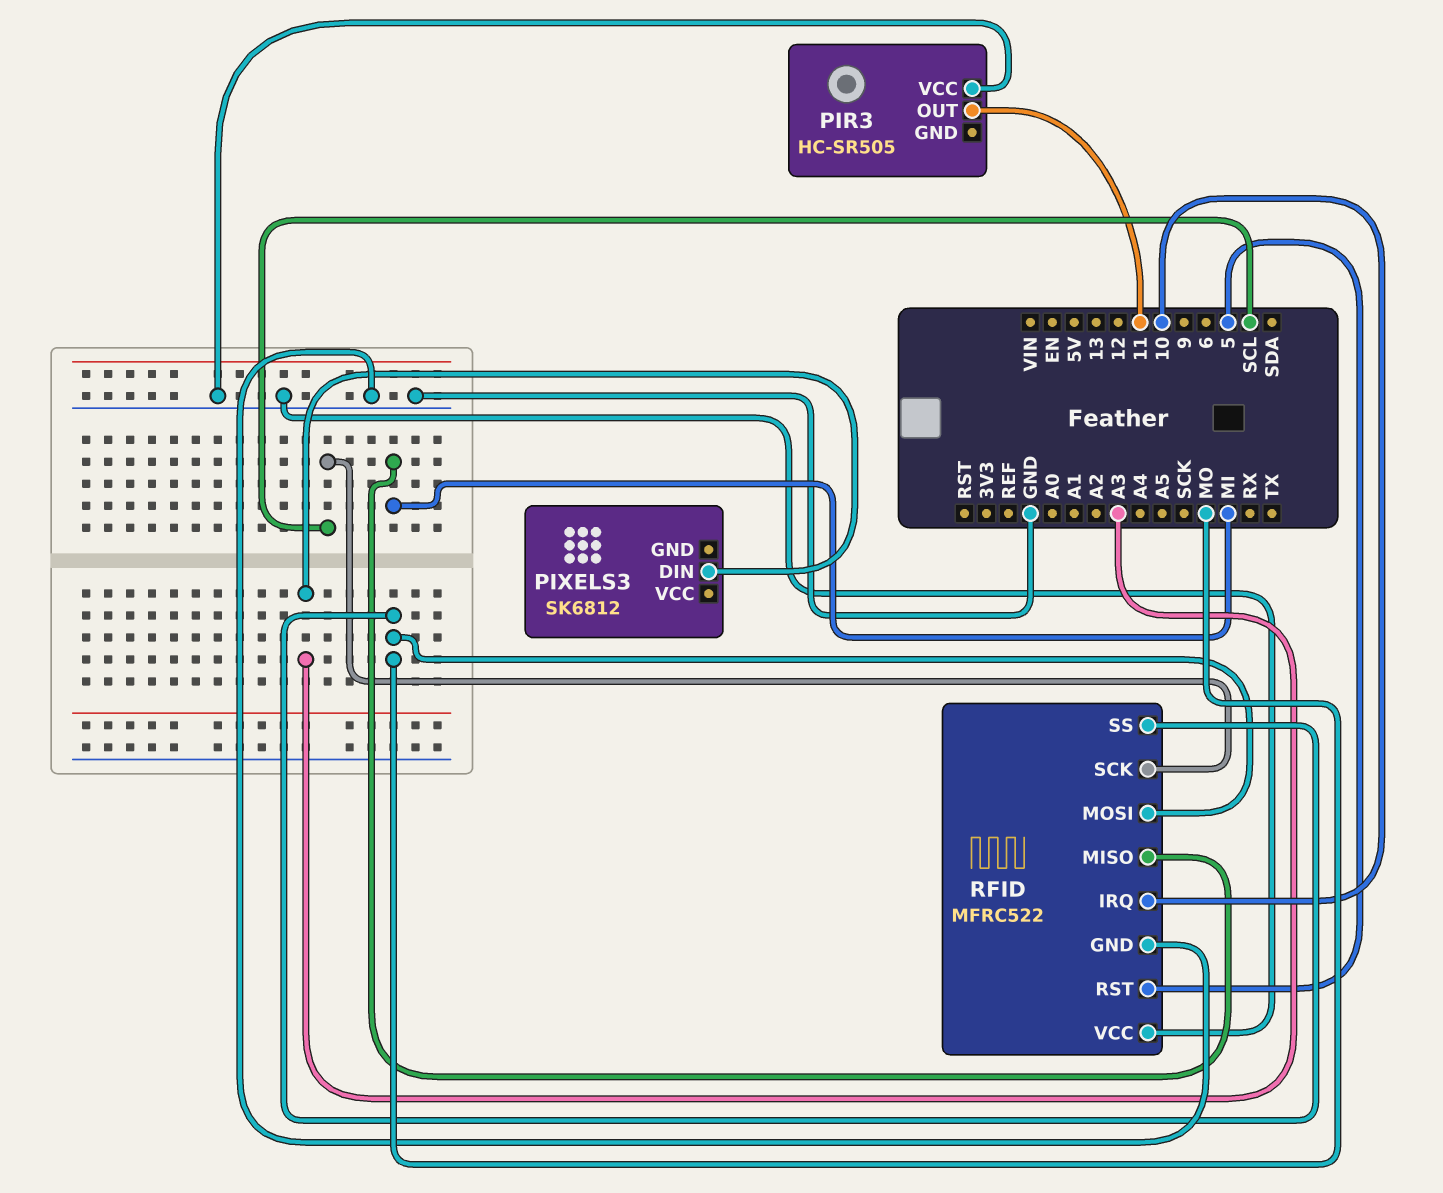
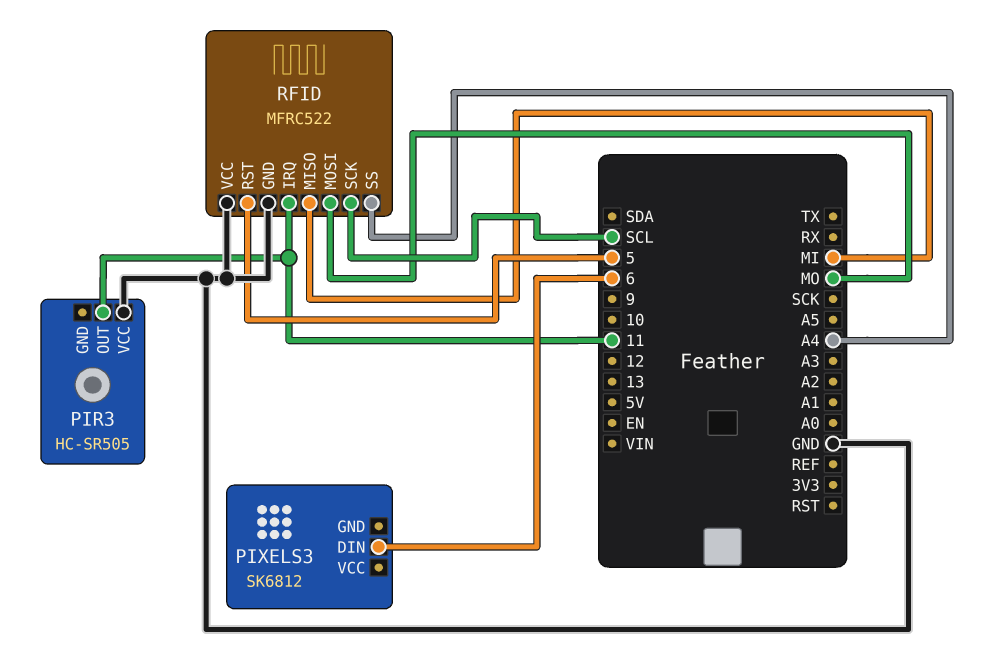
PIXELS3 pin DIN: A3 -> 6
RFID pin IRQ: 10 -> 11
RFID pin SS: MO -> A4

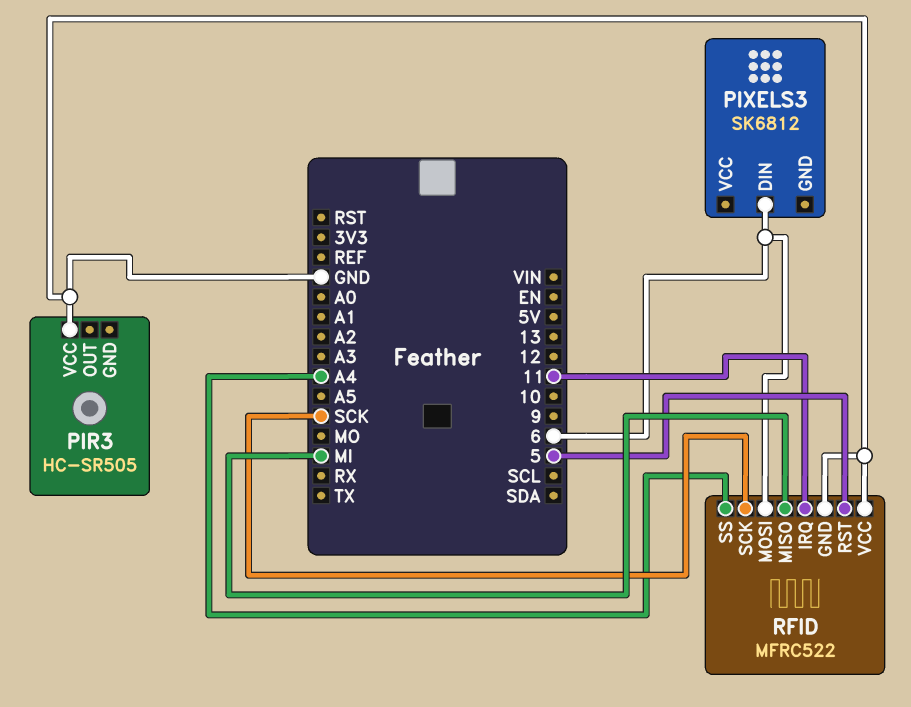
PIR3 pin OUT: 11 -> none
RFID pin MOSI: MO -> 6
RFID pin SCK: SCL -> SCK

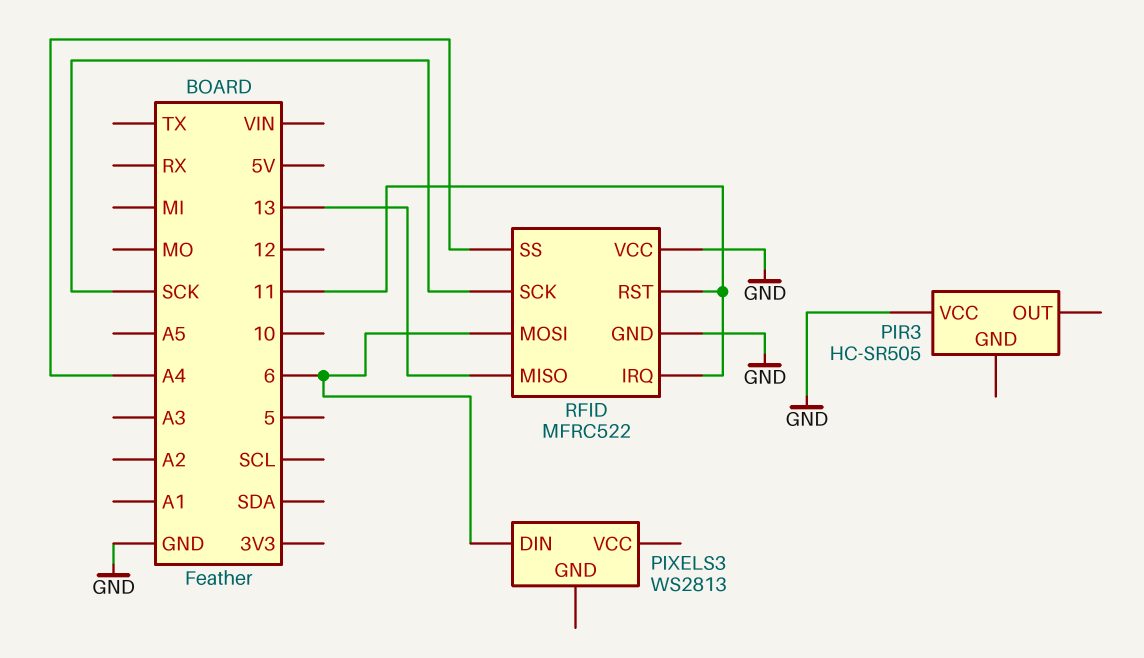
PIXELS3: SK6812 -> WS2813
RFID pin MISO: MI -> 13
RFID pin RST: 5 -> 11

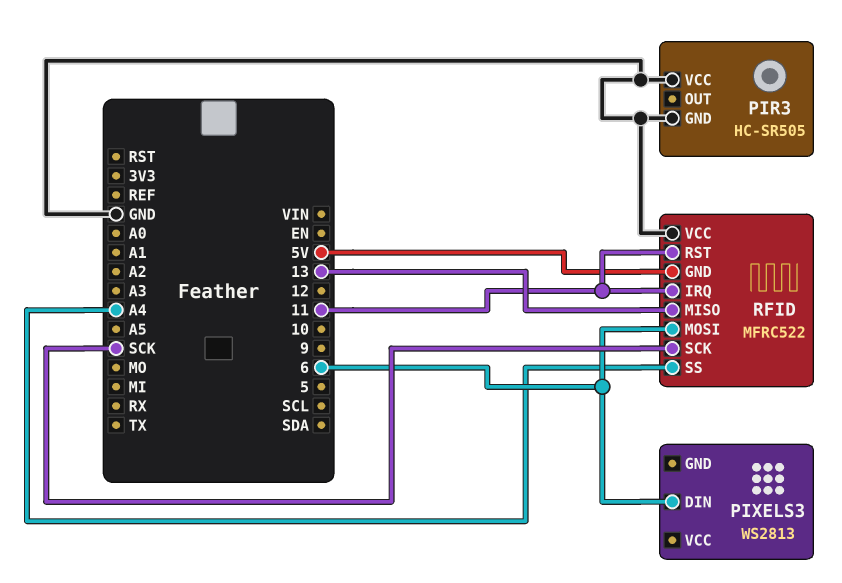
PIR3 pin GND: none -> GND
RFID pin GND: GND -> 5V

